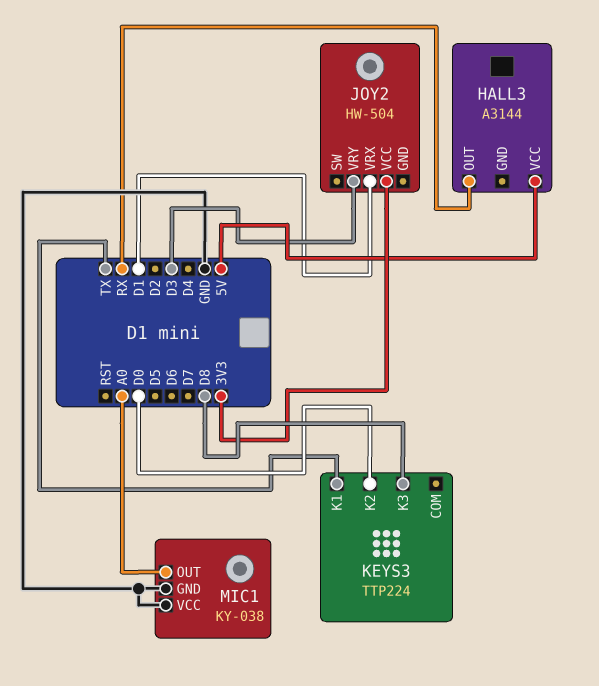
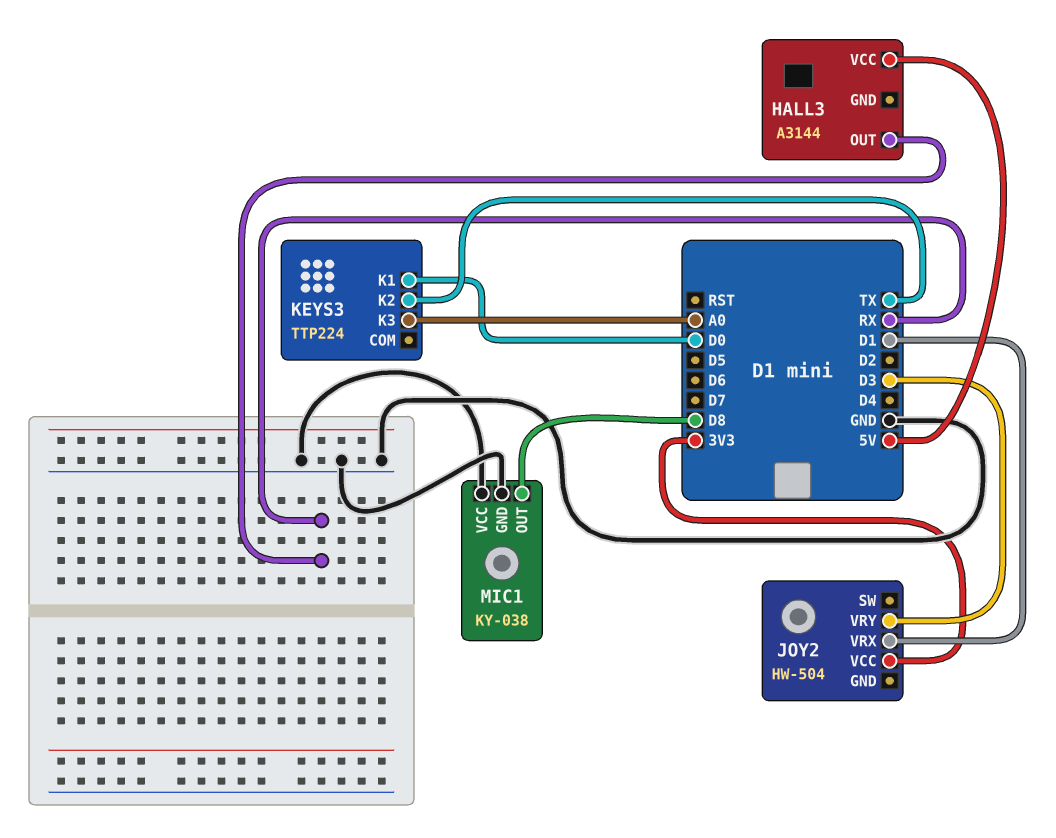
KEYS3 pin K1: TX -> D0
KEYS3 pin K2: D0 -> TX
KEYS3 pin K3: D8 -> A0
MIC1 pin OUT: A0 -> D8

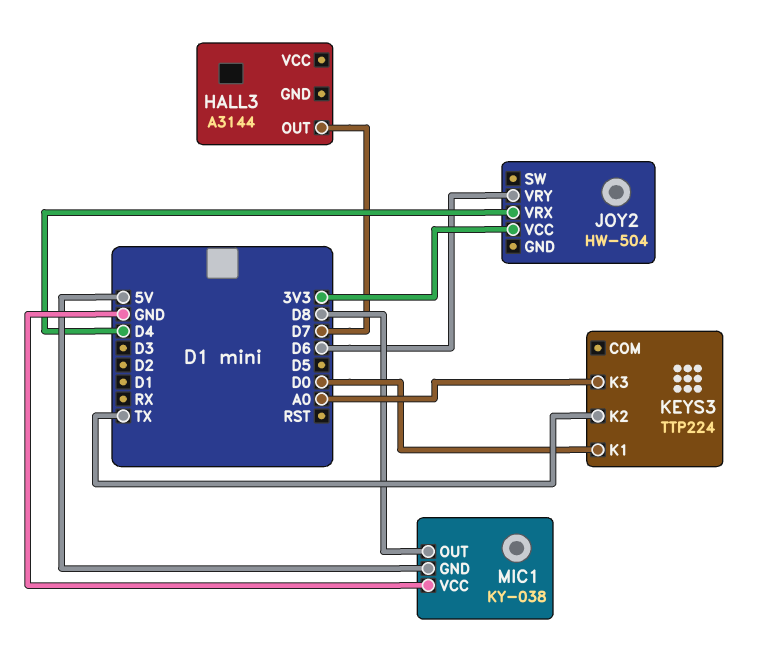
HALL3 pin OUT: RX -> D7
HALL3 pin VCC: 5V -> none
JOY2 pin VRX: D1 -> D4
JOY2 pin VRY: D3 -> D6
MIC1 pin GND: GND -> 5V

